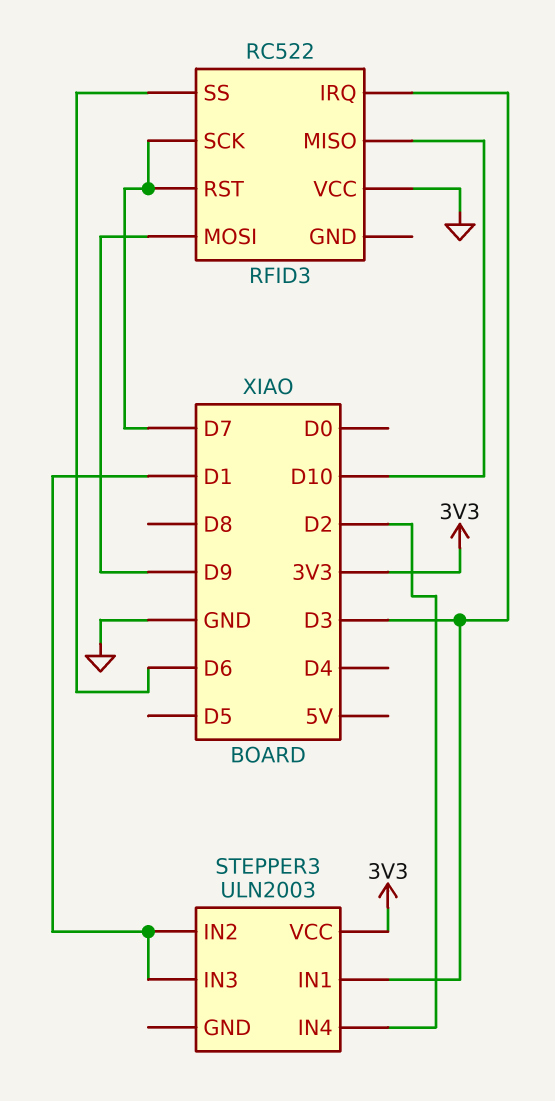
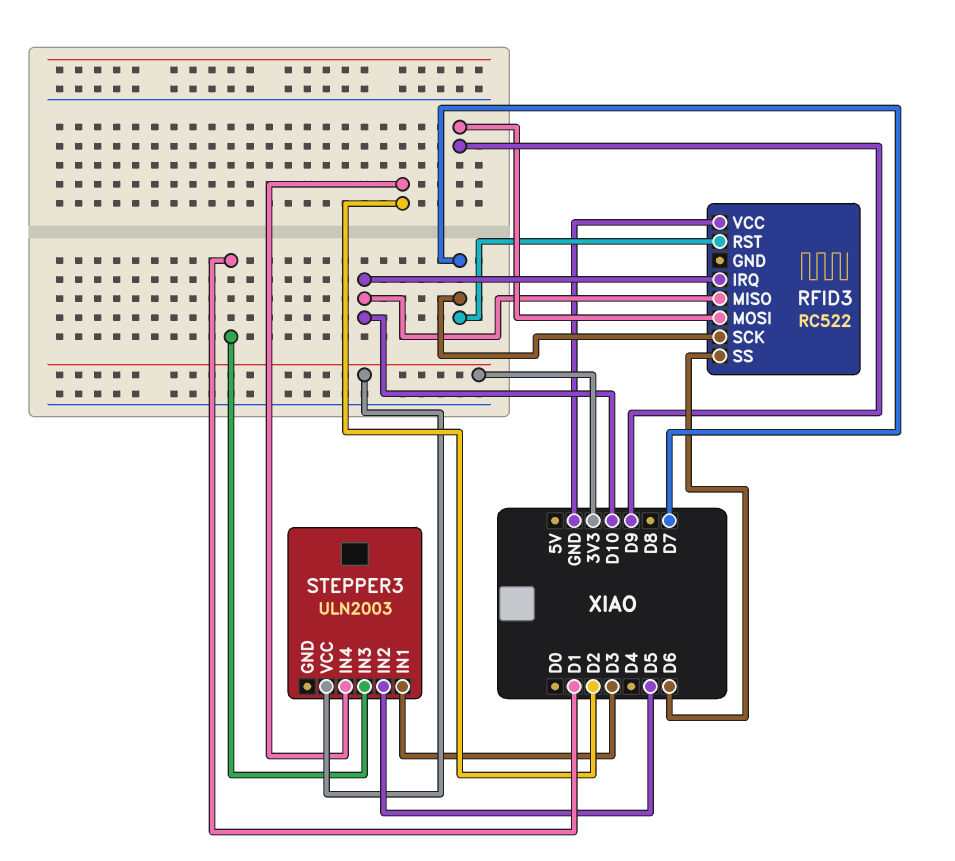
RFID3 pin IRQ: D3 -> D10
STEPPER3 pin IN2: D1 -> D5

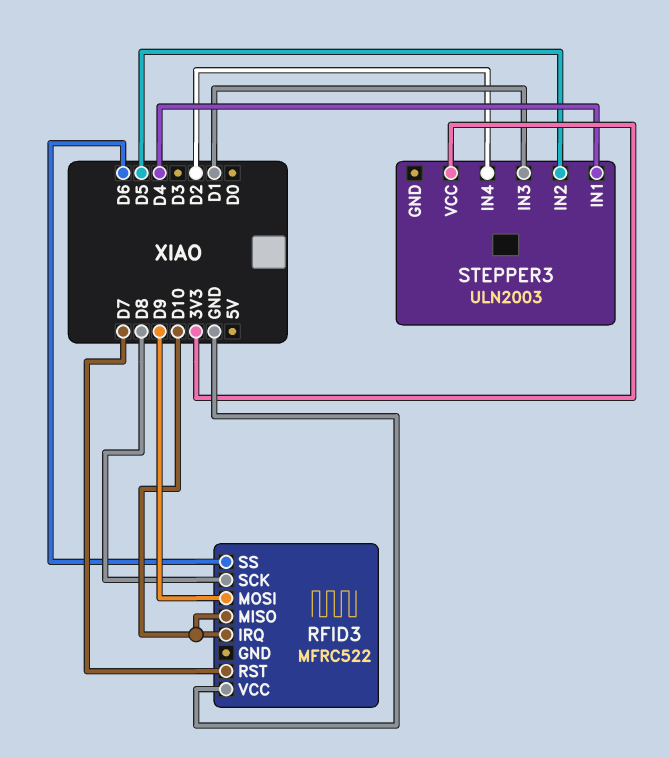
RFID3: RC522 -> MFRC522
RFID3 pin SCK: D7 -> D8
STEPPER3 pin IN1: D3 -> D4

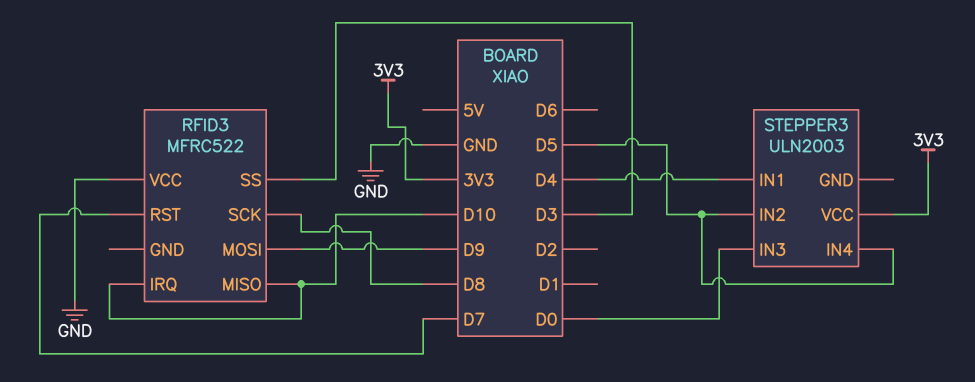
RFID3 pin SS: D6 -> D3
STEPPER3 pin IN3: D1 -> D0
STEPPER3 pin IN4: D2 -> D5

